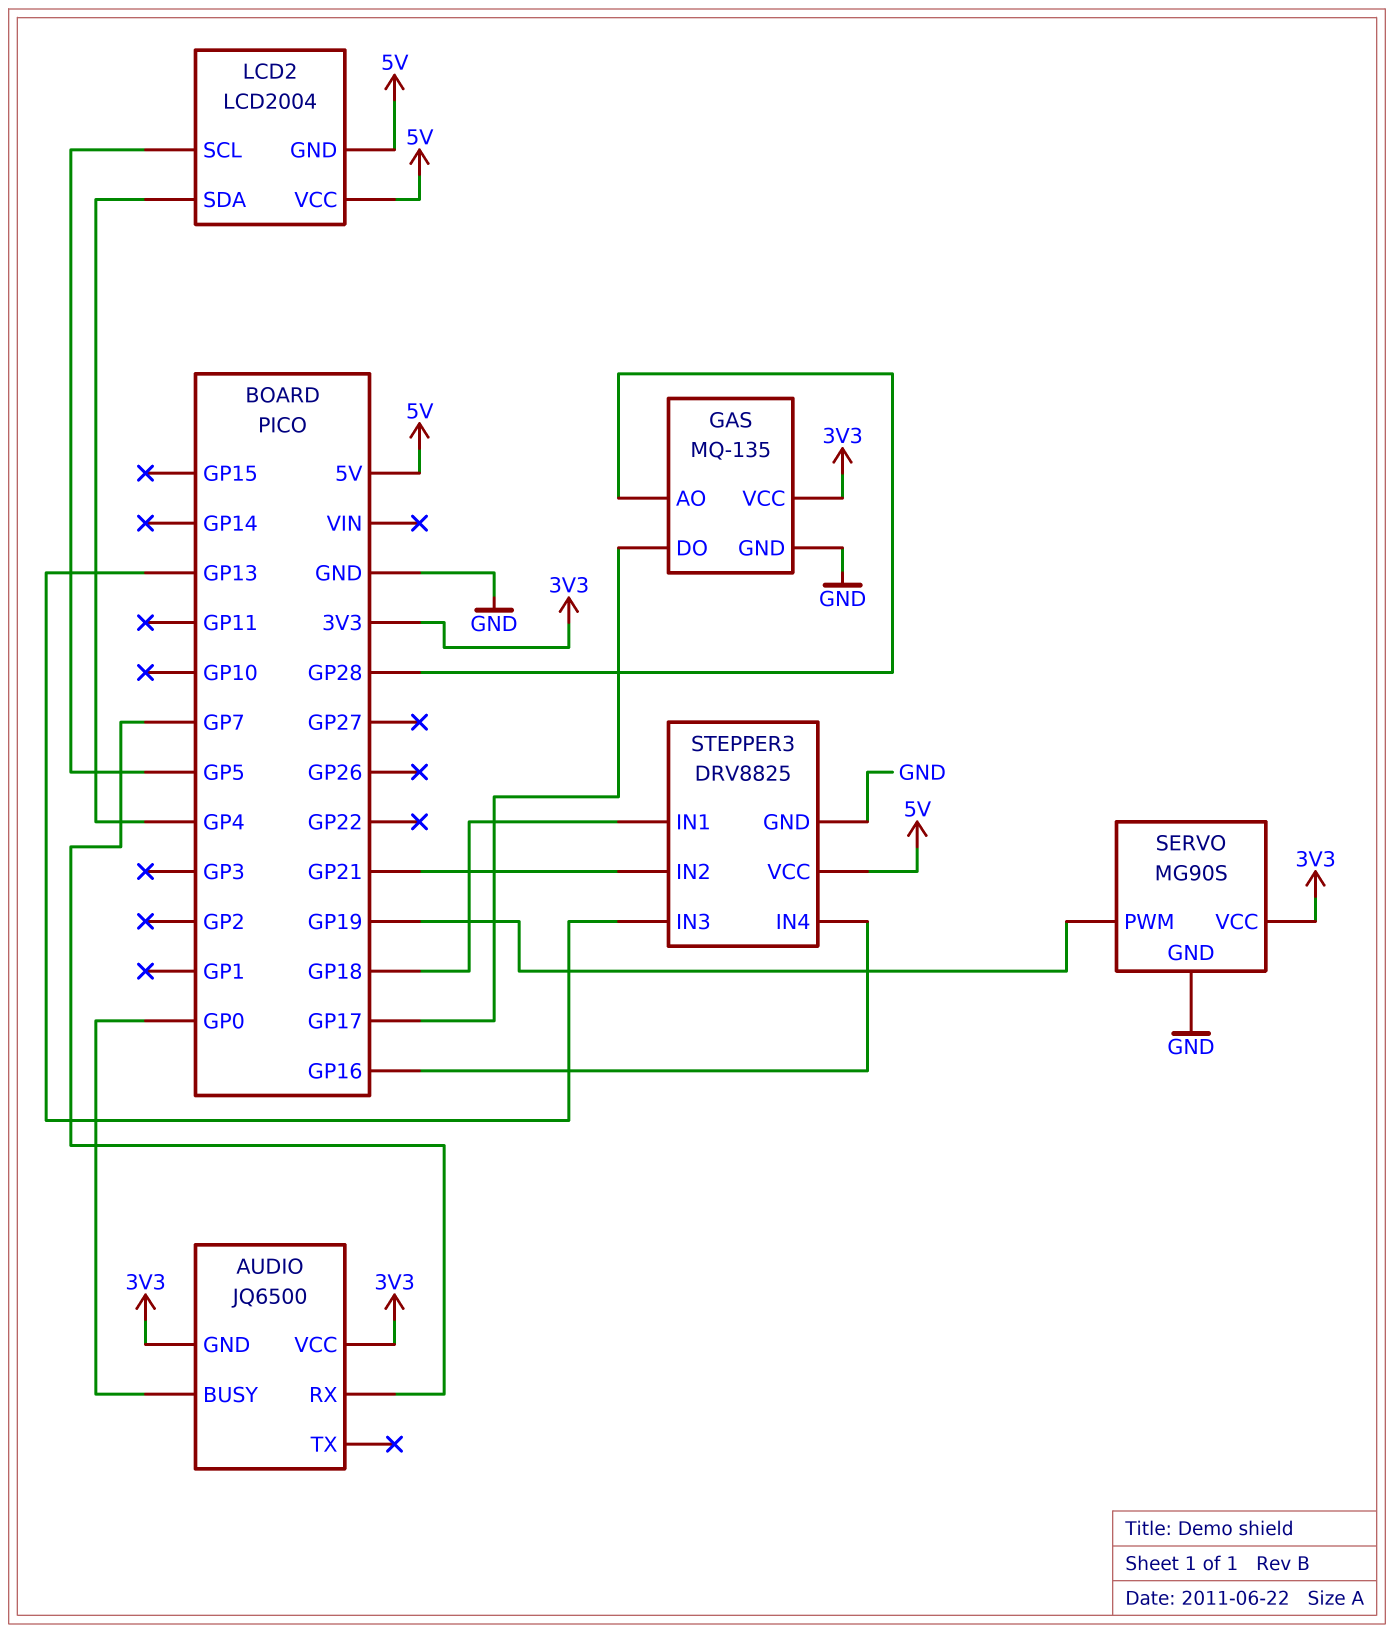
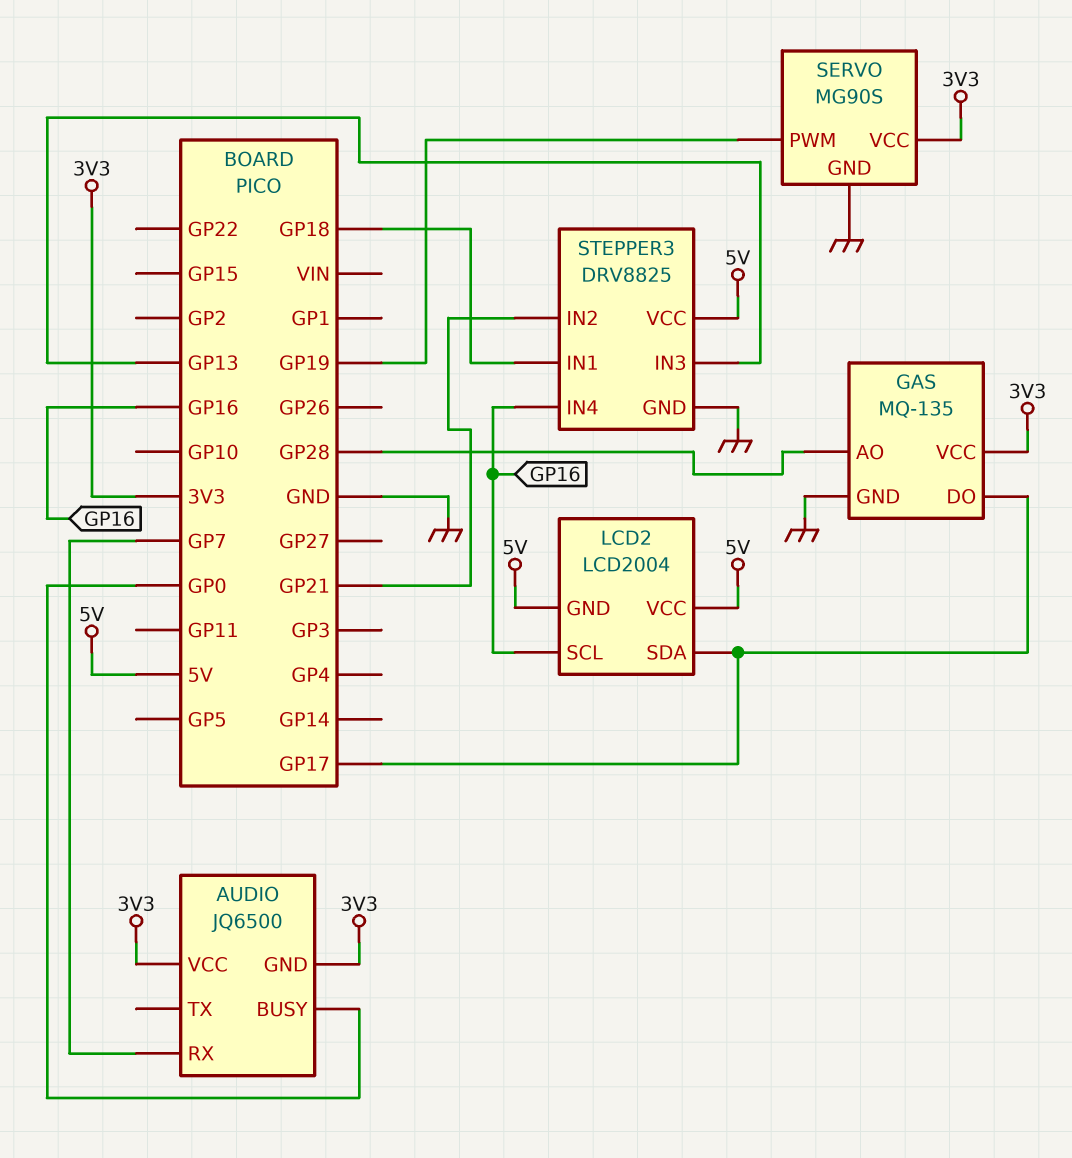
LCD2 pin SCL: GP5 -> GP16
LCD2 pin SDA: GP4 -> GP17

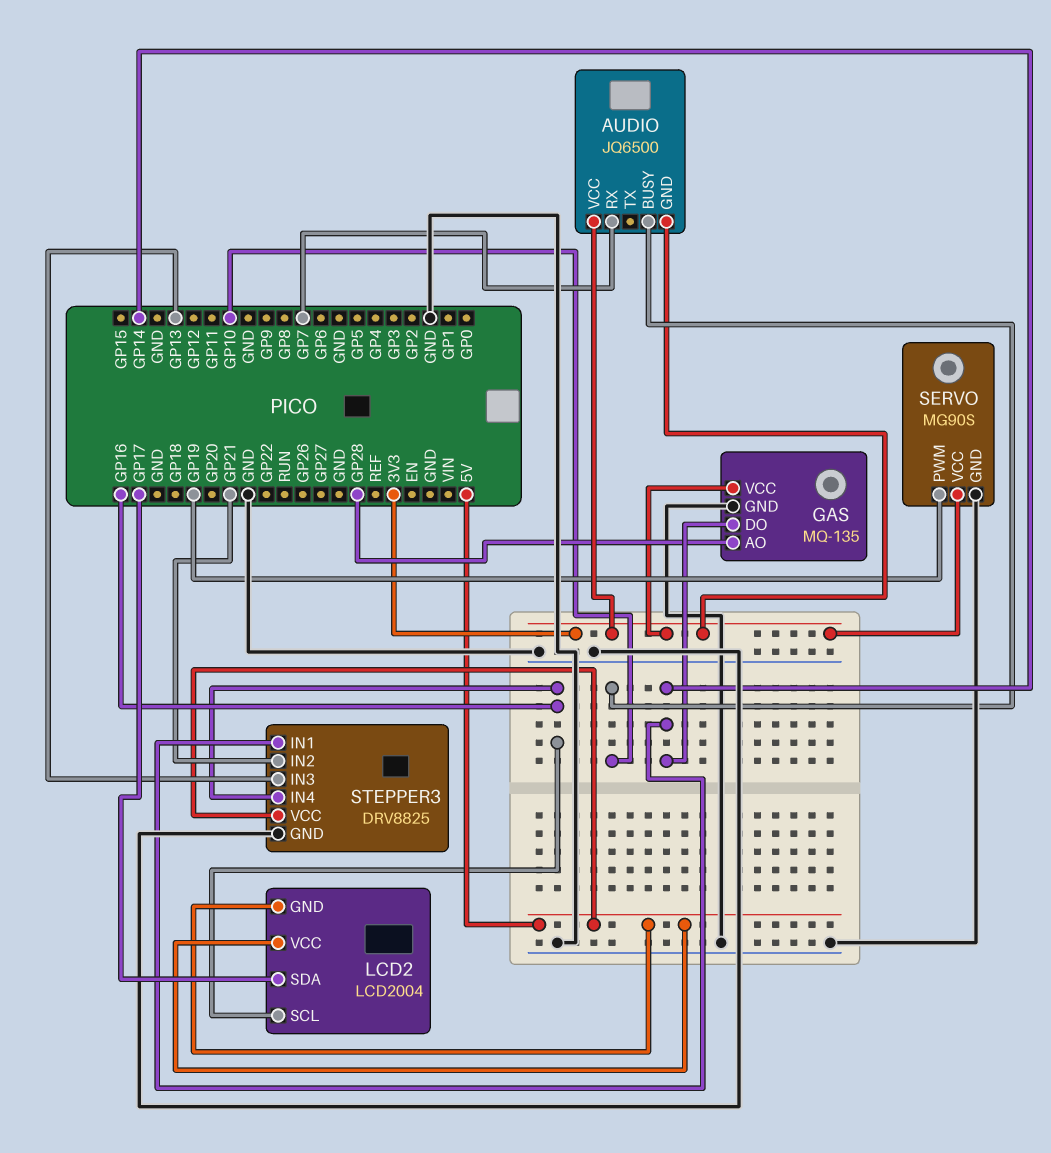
AUDIO pin BUSY: GP0 -> GP10
GAS pin DO: GP17 -> GP14
STEPPER3 pin IN1: GP18 -> GP14

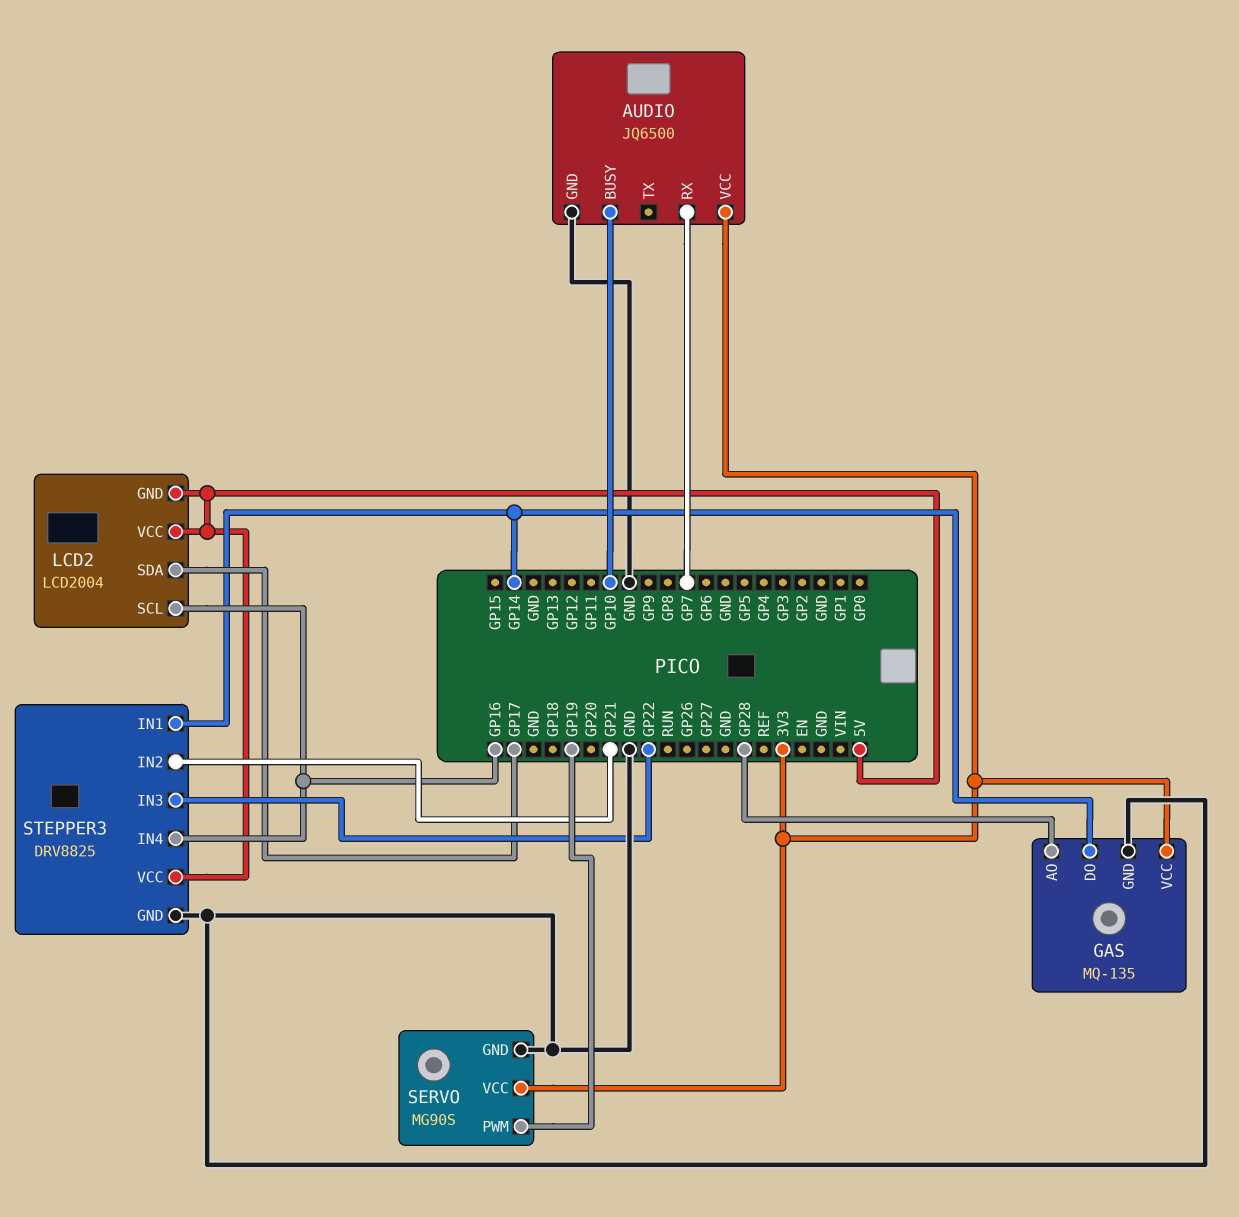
AUDIO pin GND: 3V3 -> GND
STEPPER3 pin IN3: GP13 -> GP22

